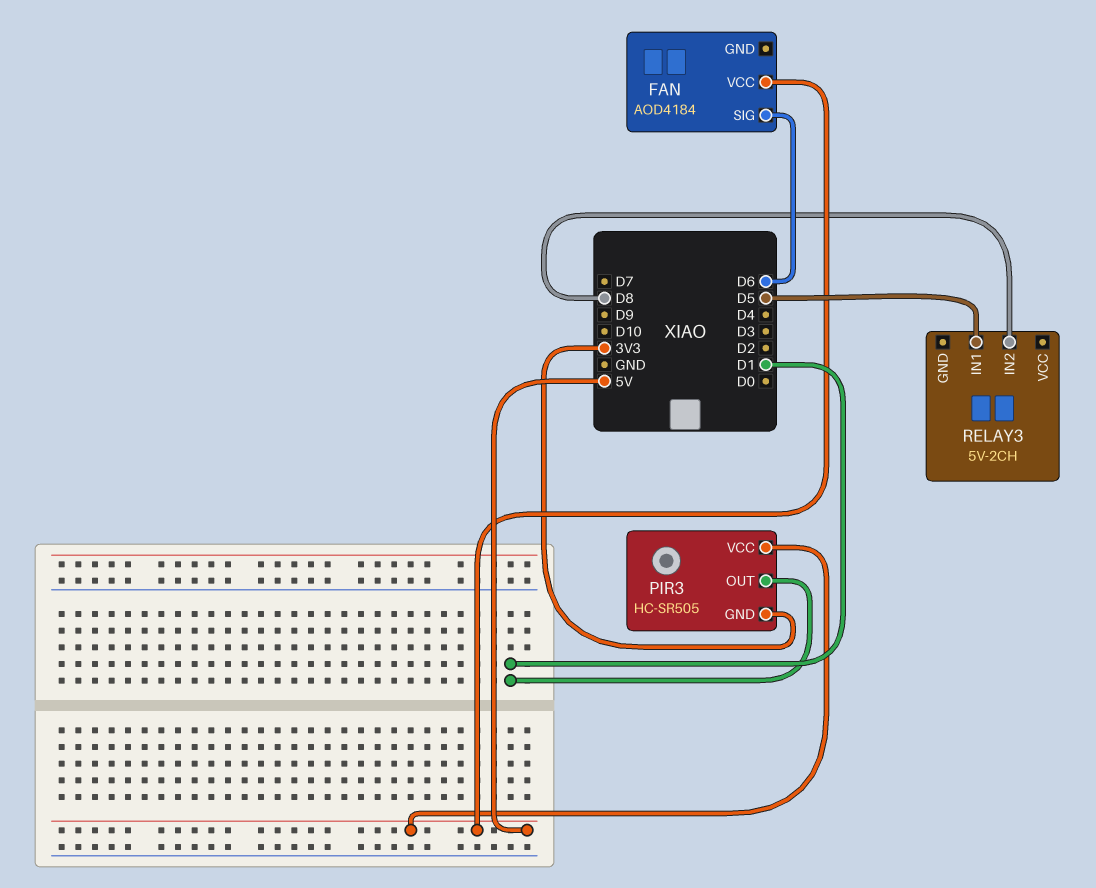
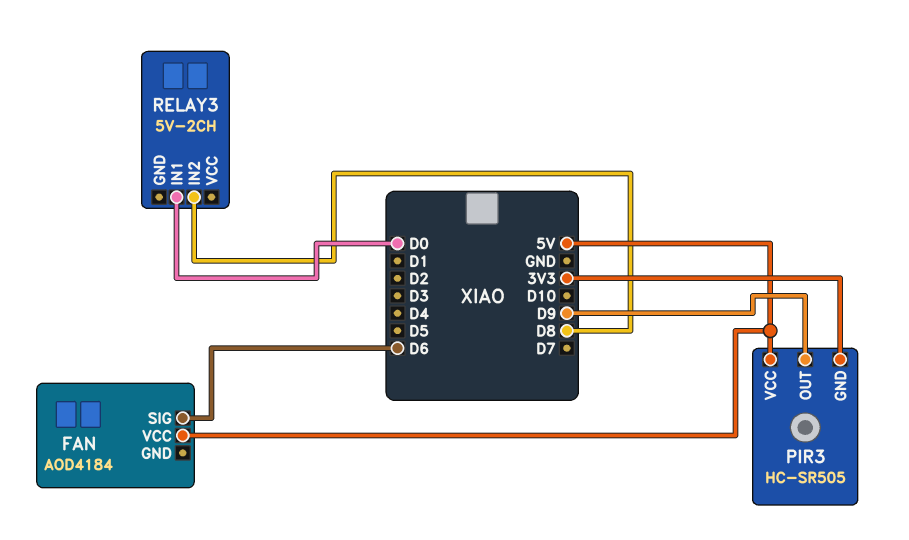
PIR3 pin OUT: D1 -> D9
RELAY3 pin IN1: D5 -> D0

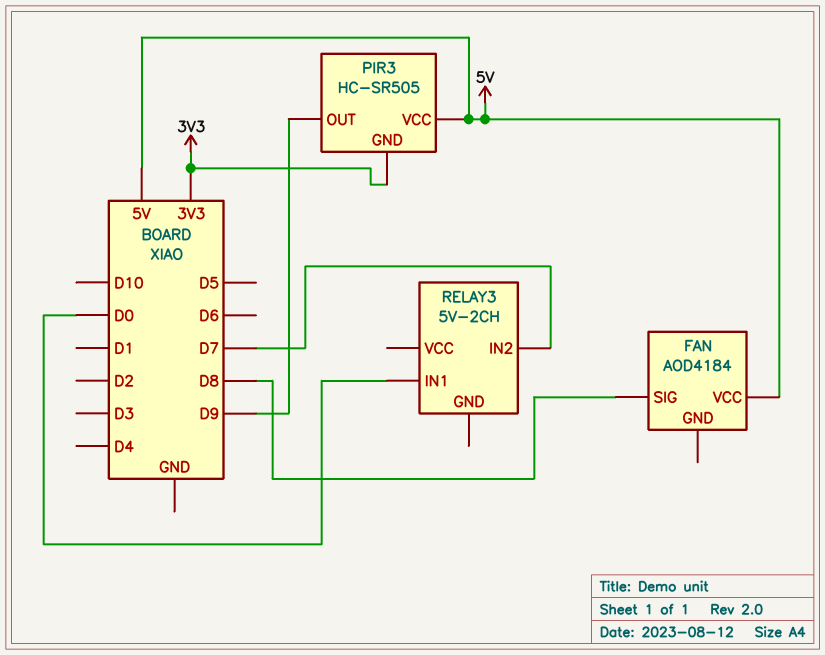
FAN pin SIG: D6 -> D8
RELAY3 pin IN2: D8 -> D7

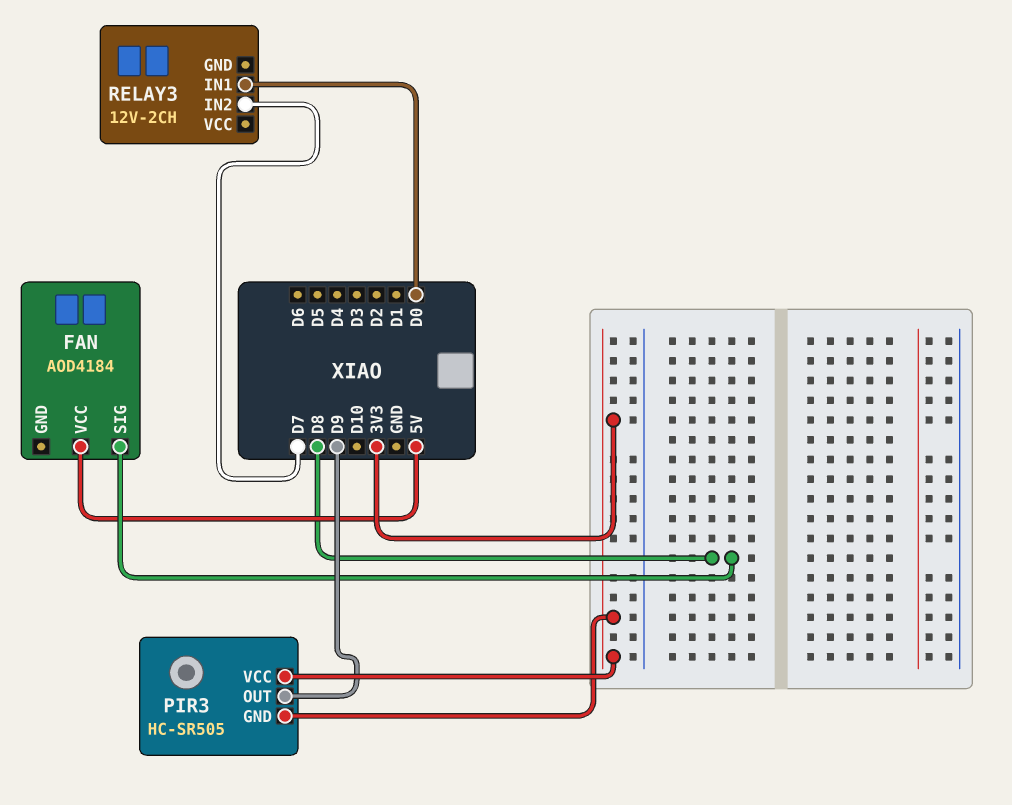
PIR3 pin VCC: 5V -> 3V3
RELAY3: 5V-2CH -> 12V-2CH

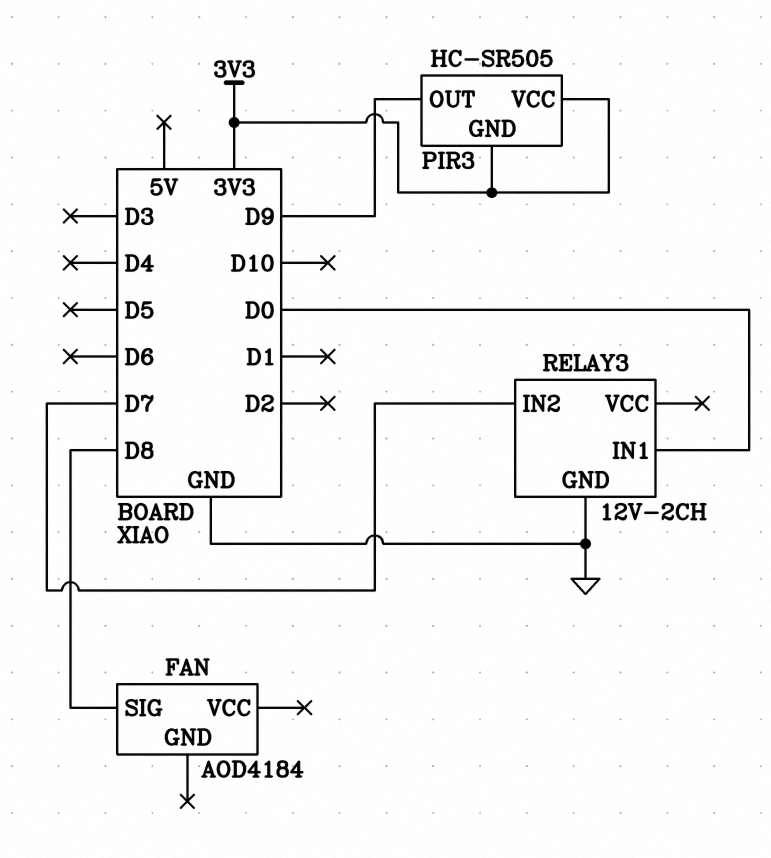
FAN pin VCC: 5V -> none
RELAY3 pin GND: none -> GND

